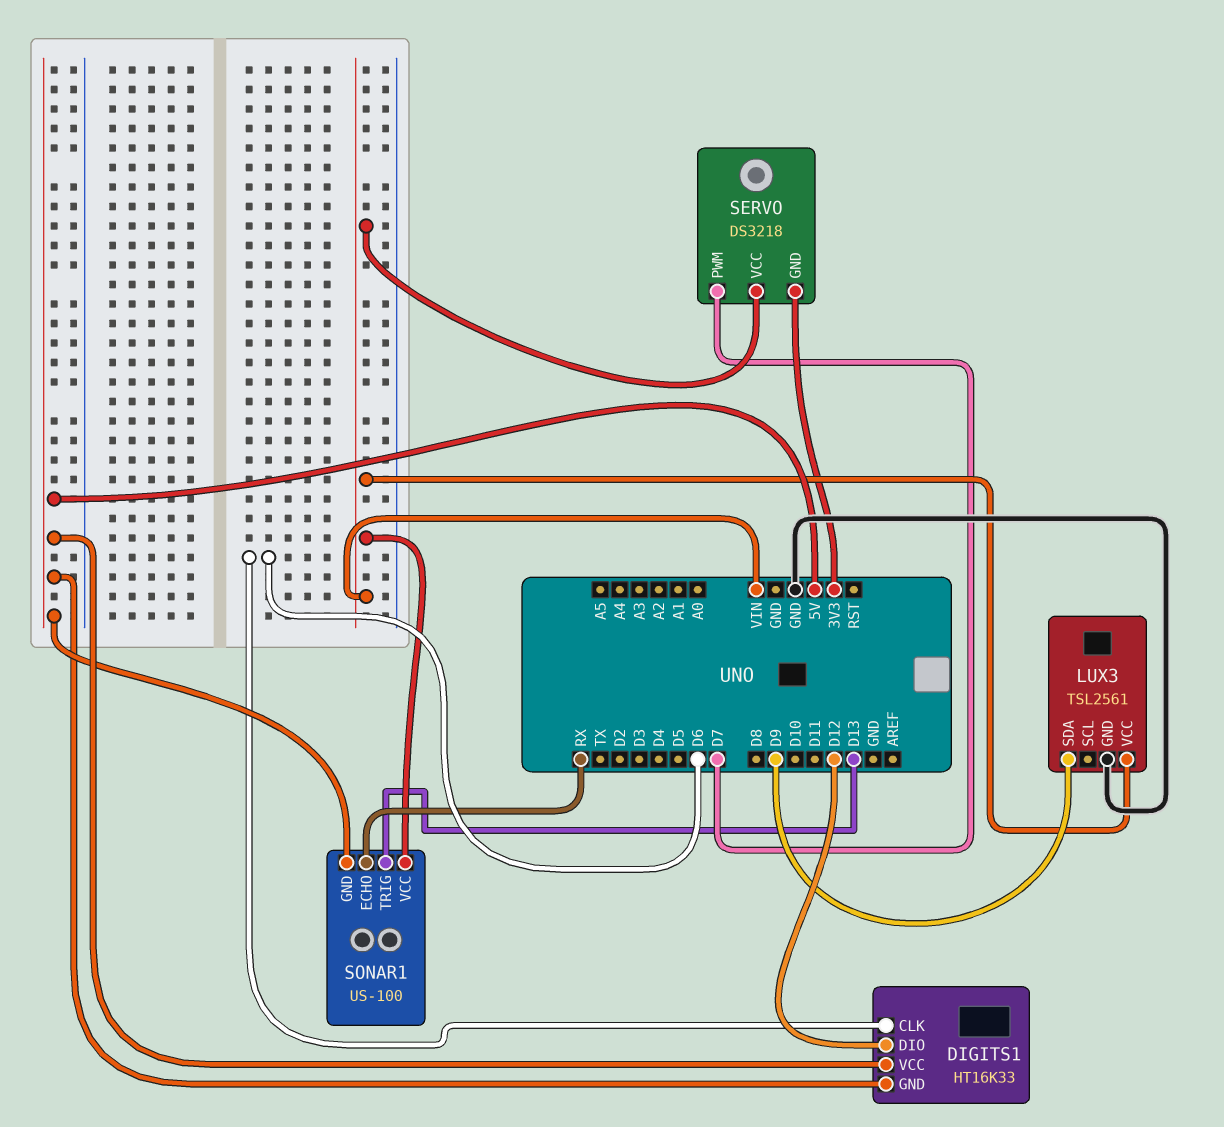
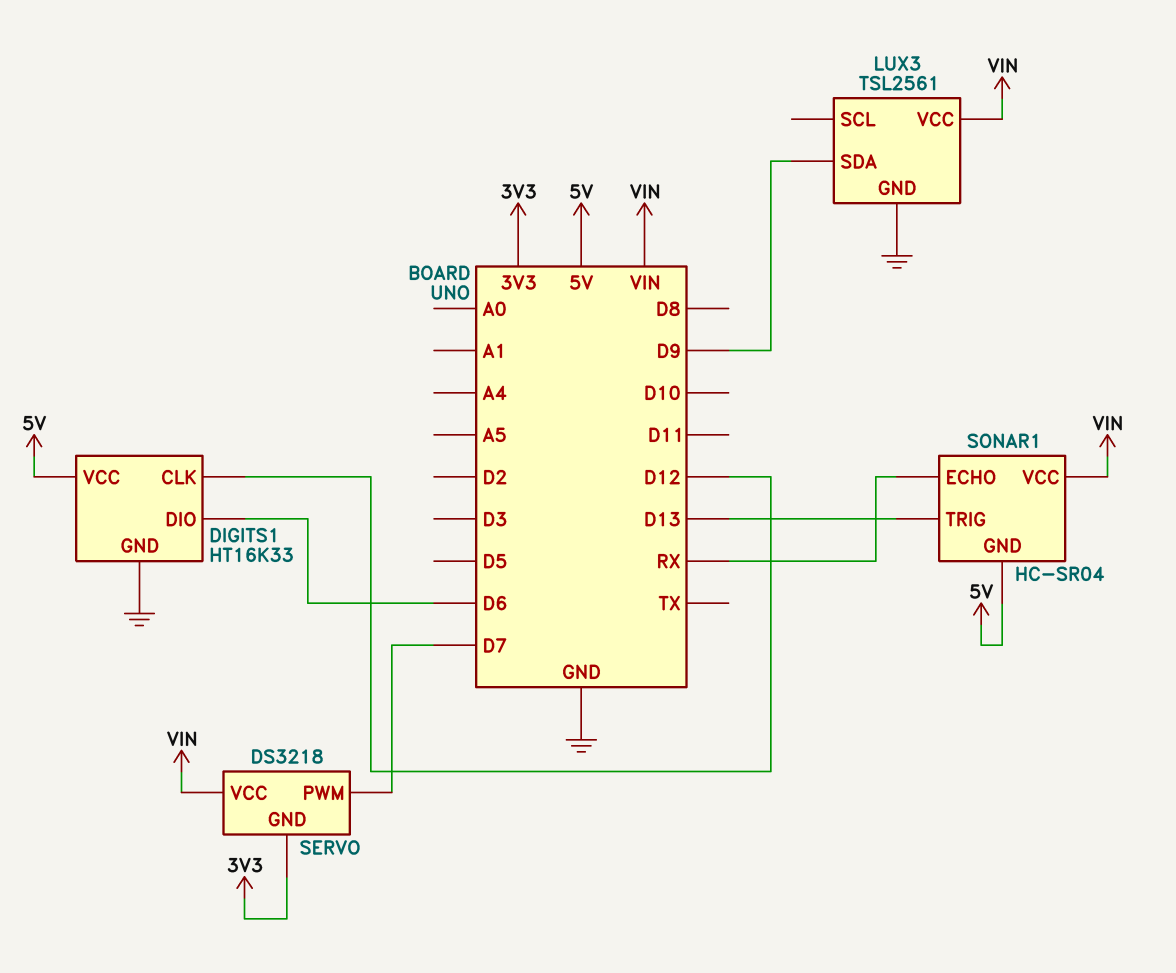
DIGITS1 pin CLK: D6 -> D12
DIGITS1 pin DIO: D12 -> D6
DIGITS1 pin GND: 5V -> GND
SONAR1: US-100 -> HC-SR04

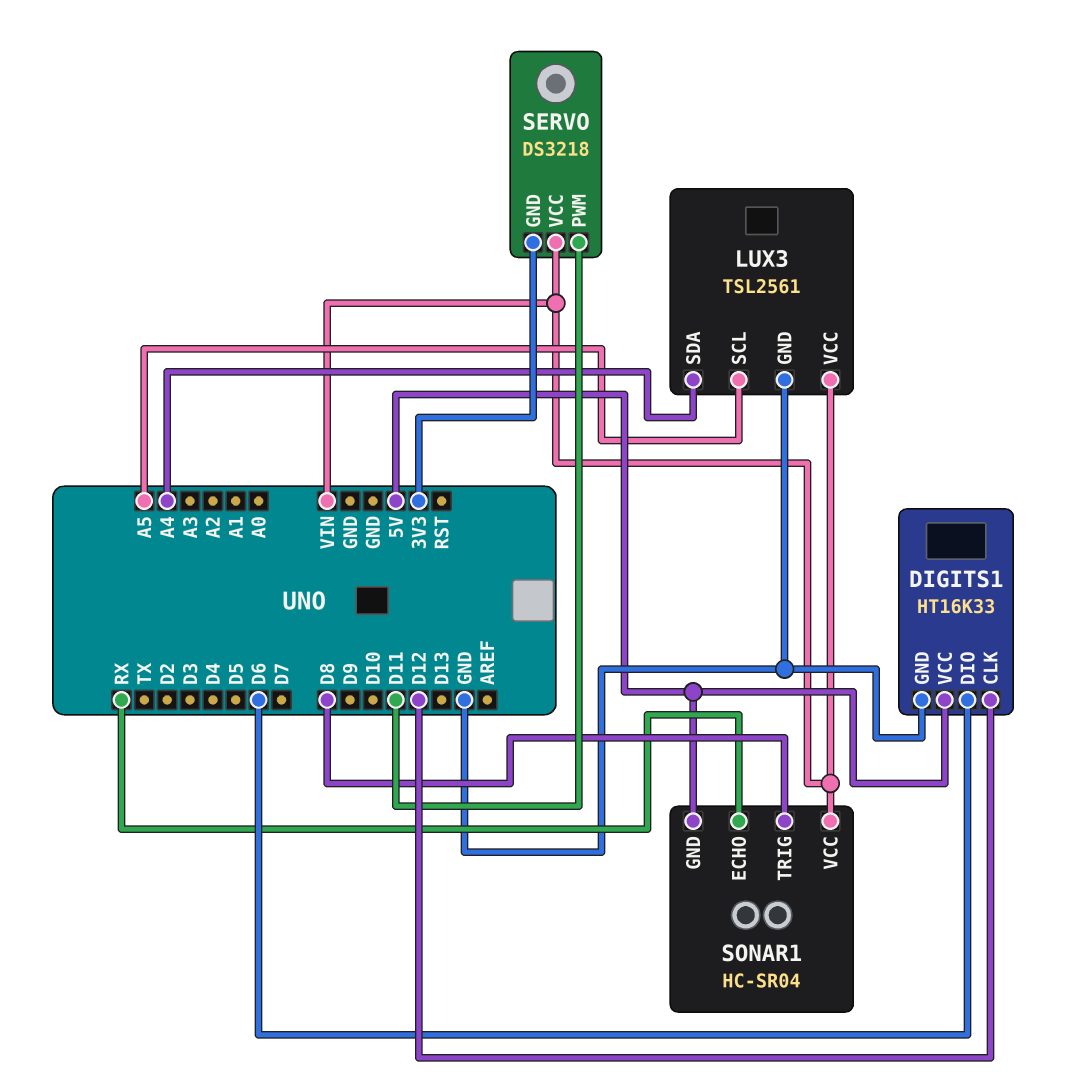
LUX3 pin SCL: none -> A5
LUX3 pin SDA: D9 -> A4
SERVO pin PWM: D7 -> D11
SONAR1 pin TRIG: D13 -> D8

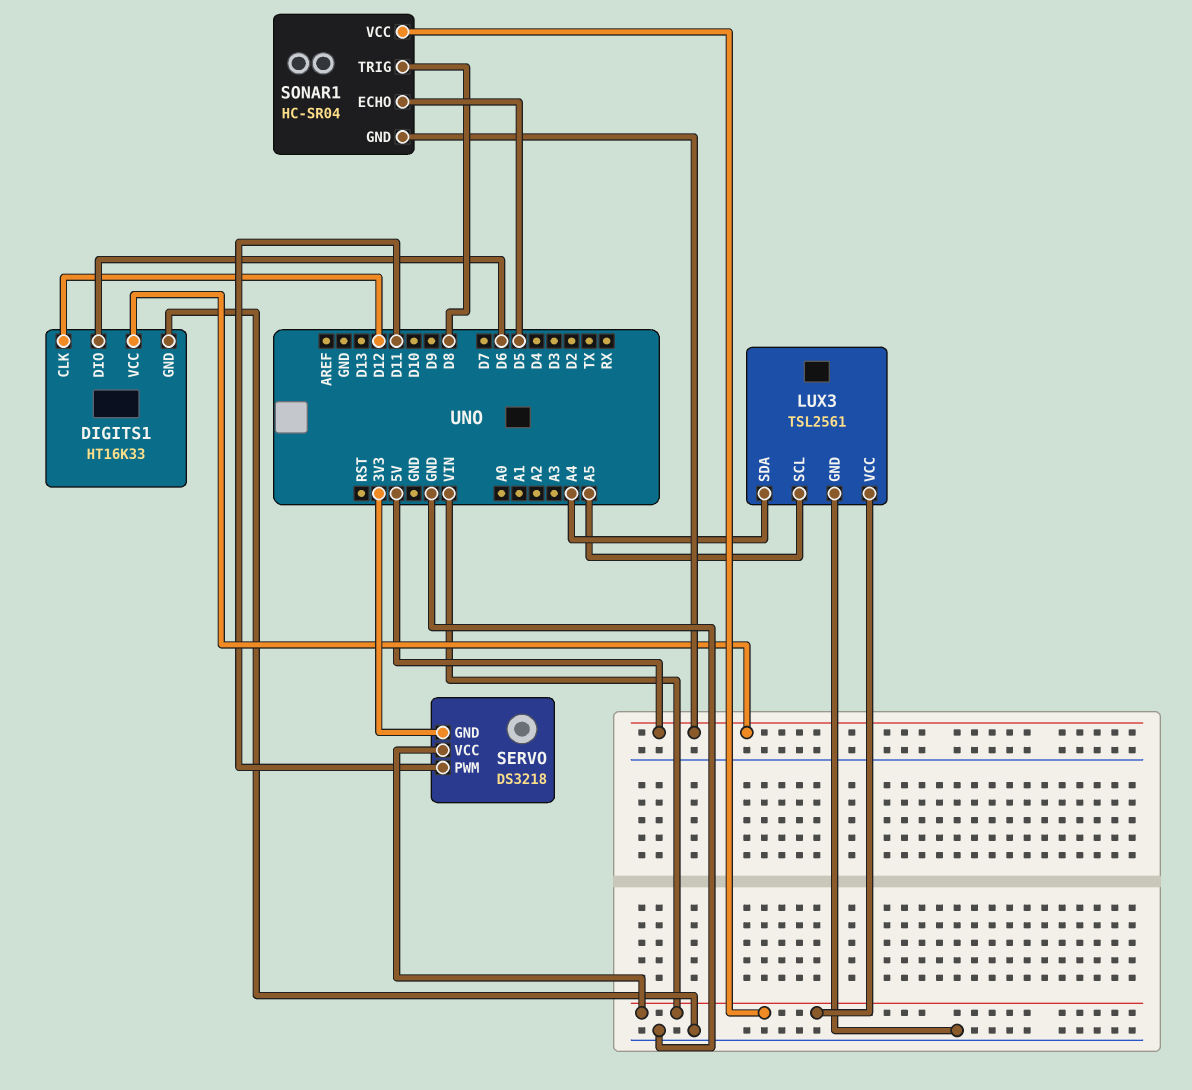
SONAR1 pin ECHO: RX -> D5

